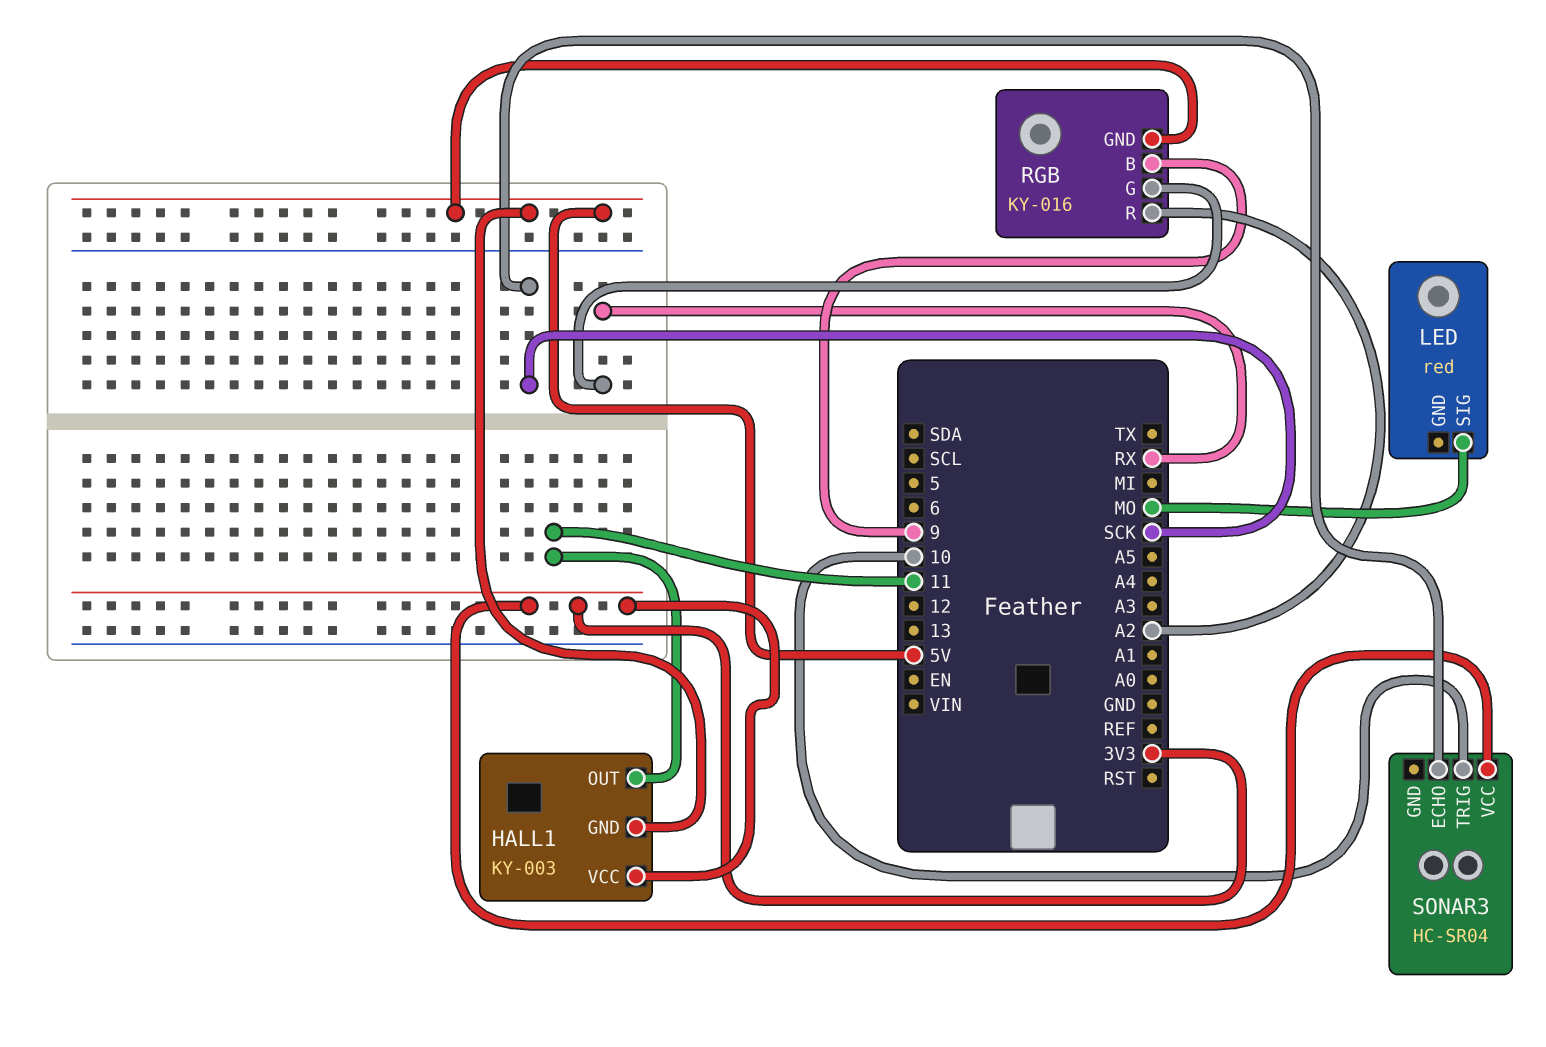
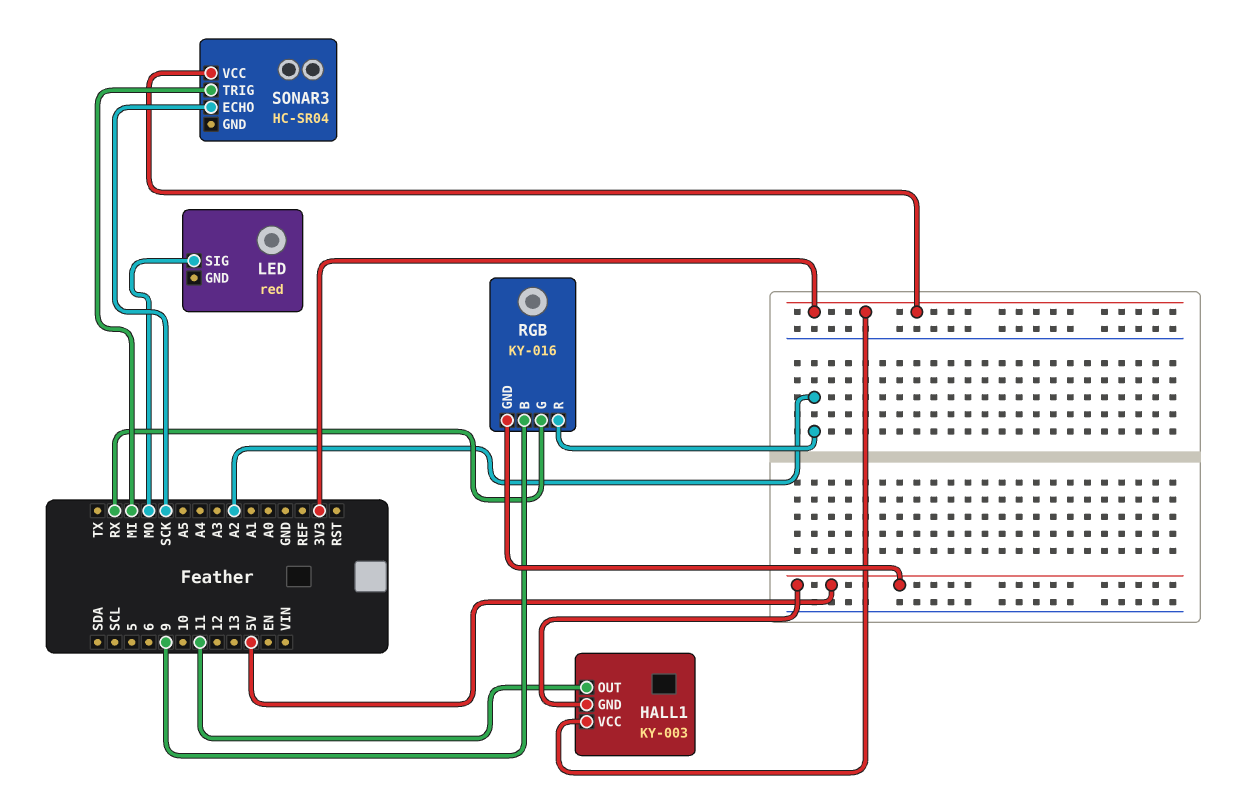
SONAR3 pin TRIG: 10 -> MI

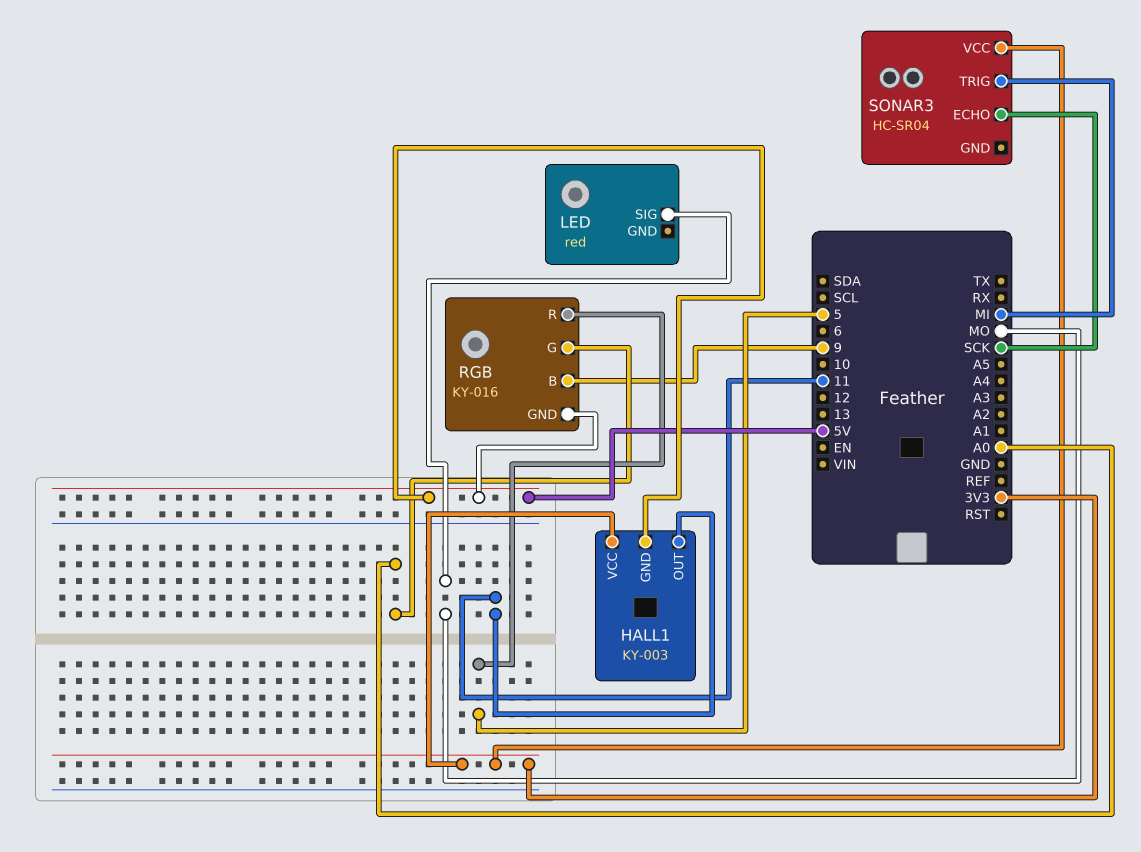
RGB pin G: RX -> A0
RGB pin R: A2 -> 5

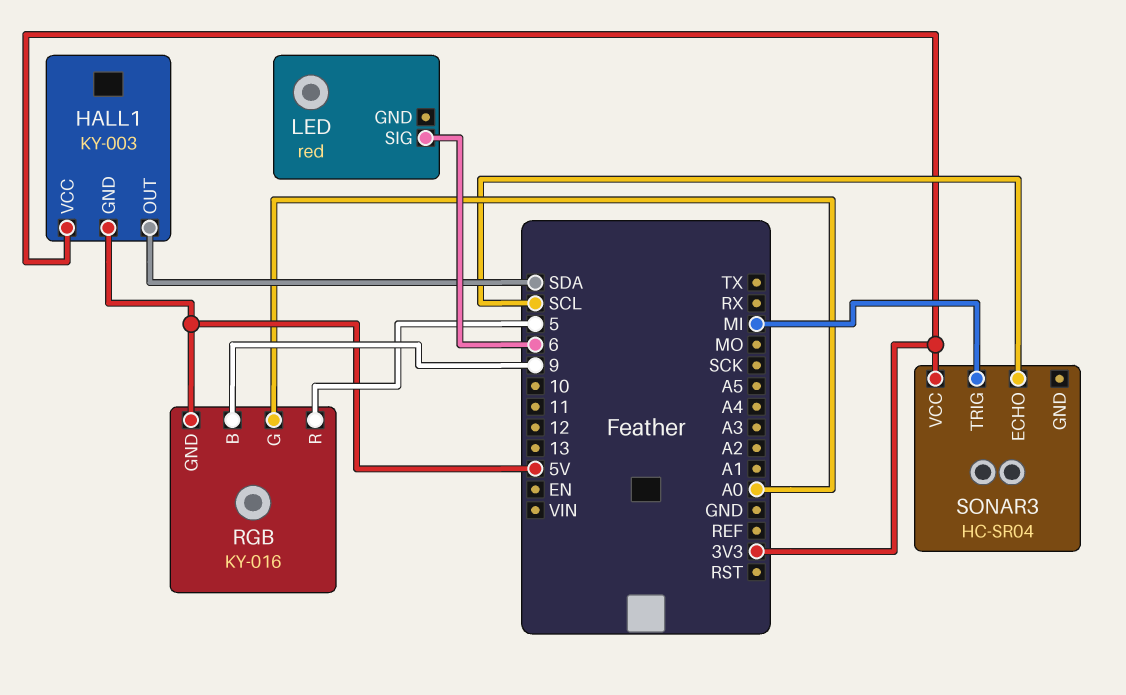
HALL1 pin OUT: 11 -> SDA
LED pin SIG: MO -> 6
SONAR3 pin ECHO: SCK -> SCL

